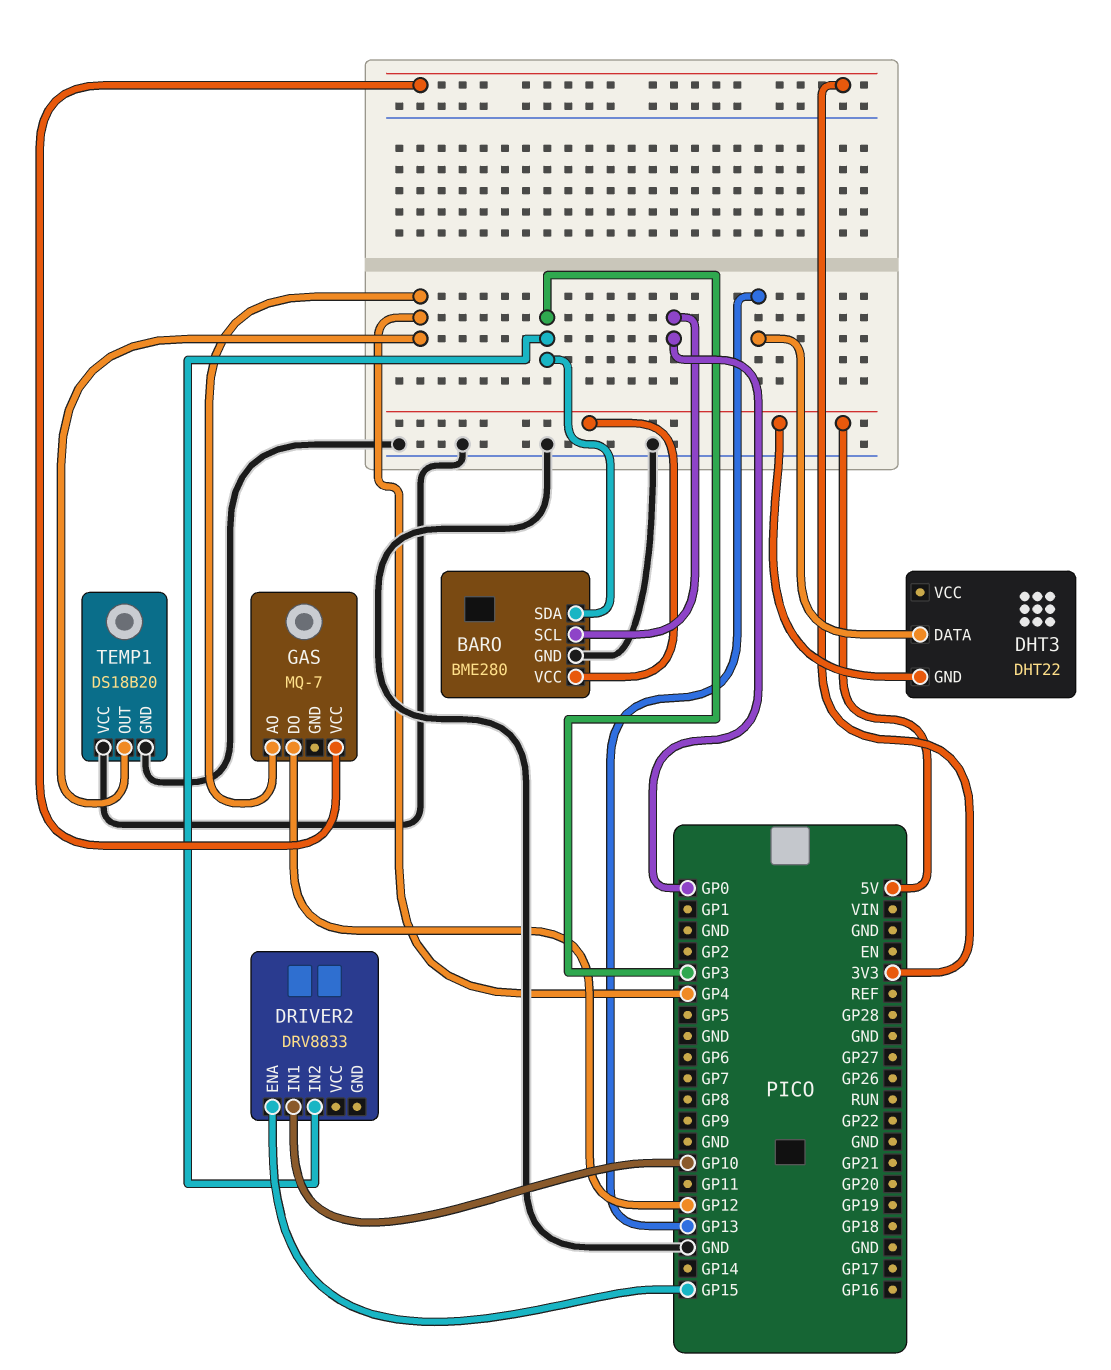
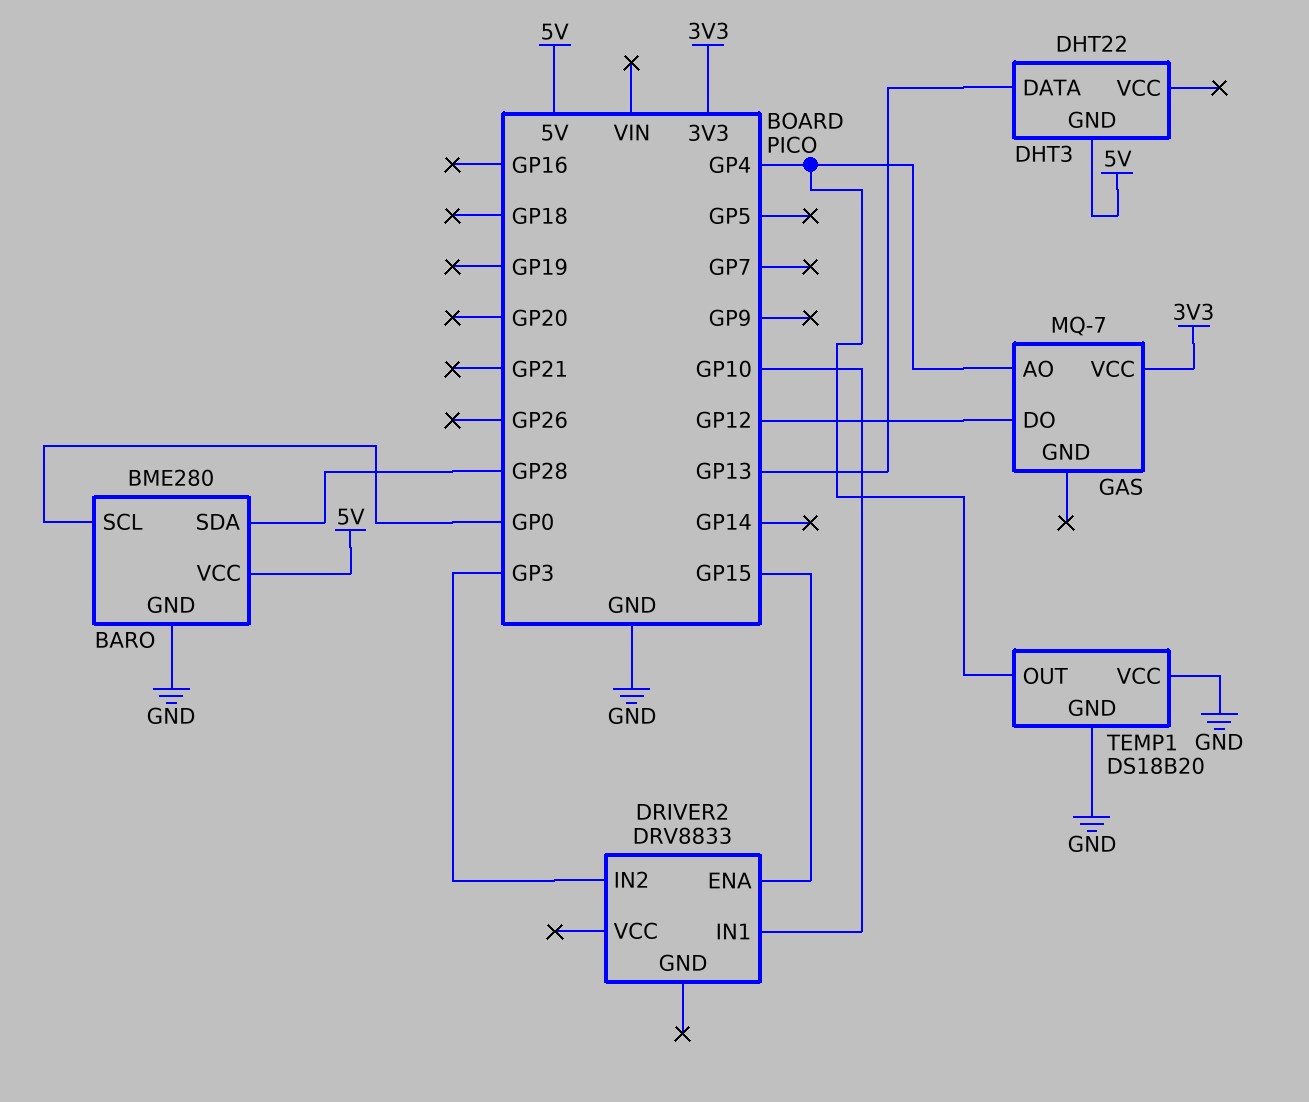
BARO pin SDA: GP3 -> GP28

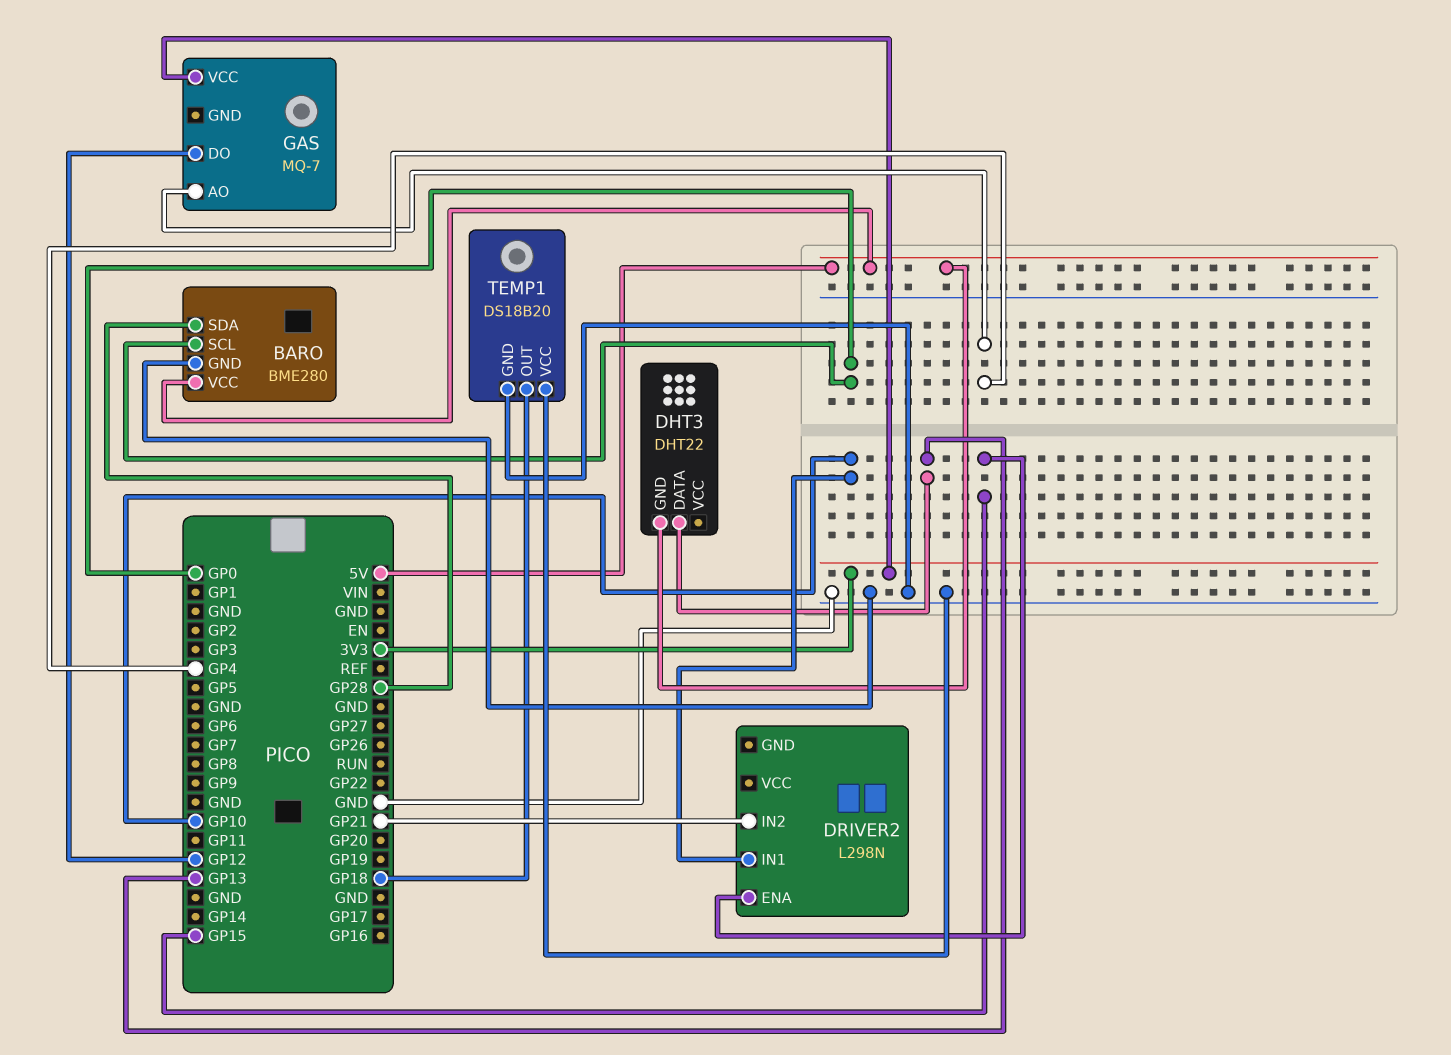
DRIVER2: DRV8833 -> L298N
DRIVER2 pin IN2: GP3 -> GP21
TEMP1 pin OUT: GP4 -> GP18

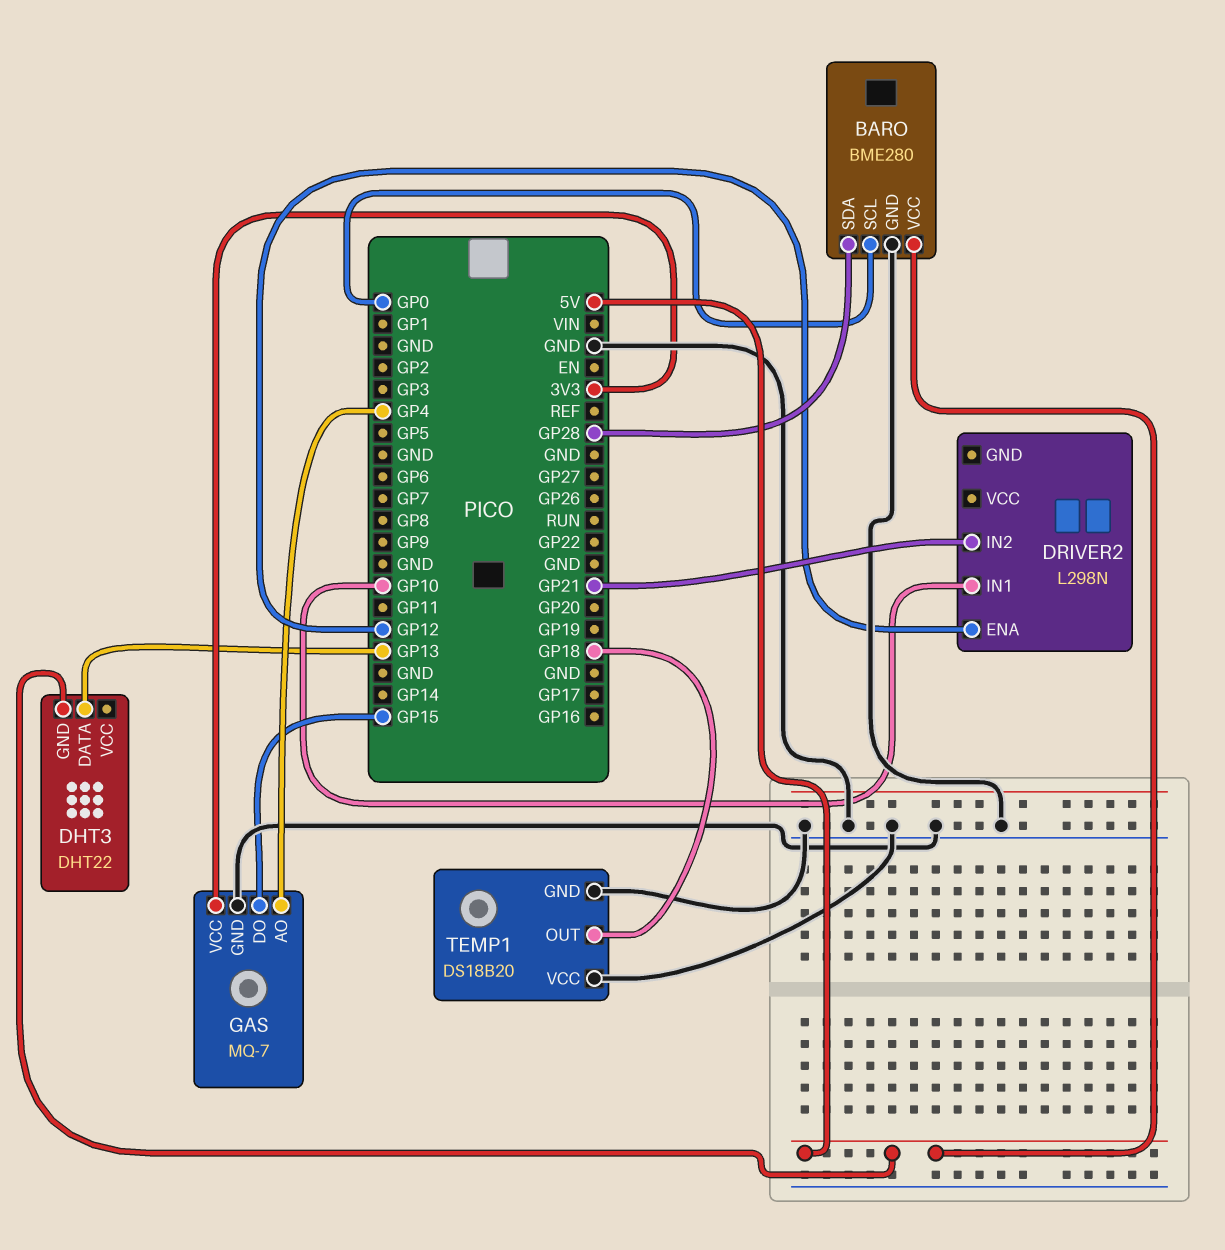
DRIVER2 pin ENA: GP15 -> GP12
GAS pin DO: GP12 -> GP15
GAS pin GND: none -> GND

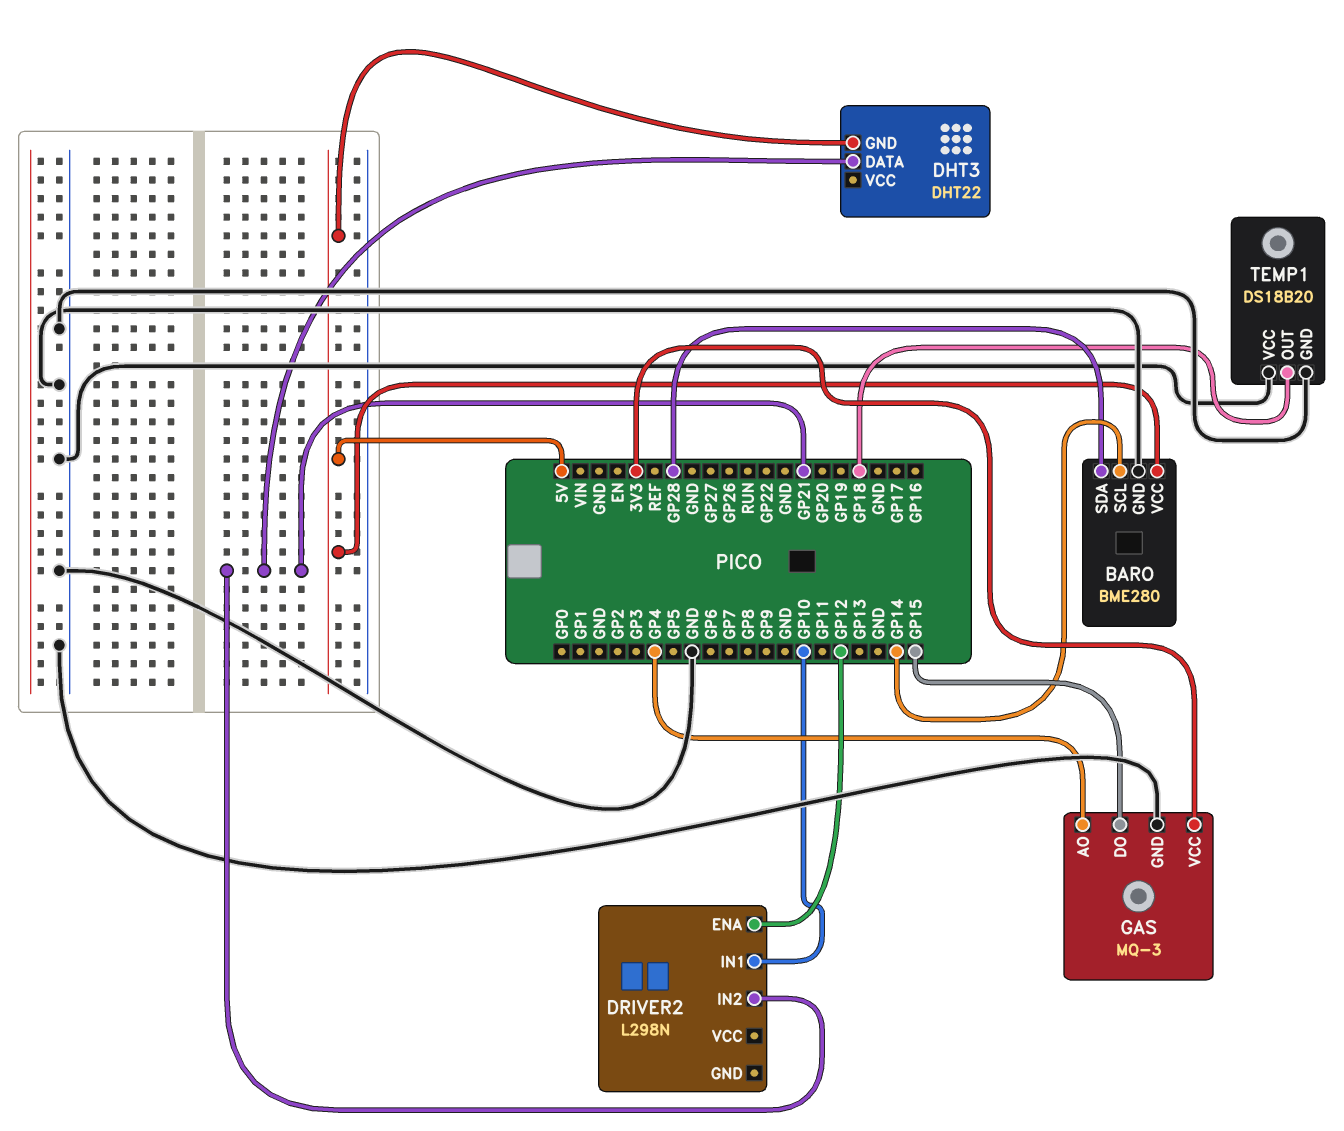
BARO pin SCL: GP0 -> GP14
DHT3 pin DATA: GP13 -> GP21
GAS: MQ-7 -> MQ-3

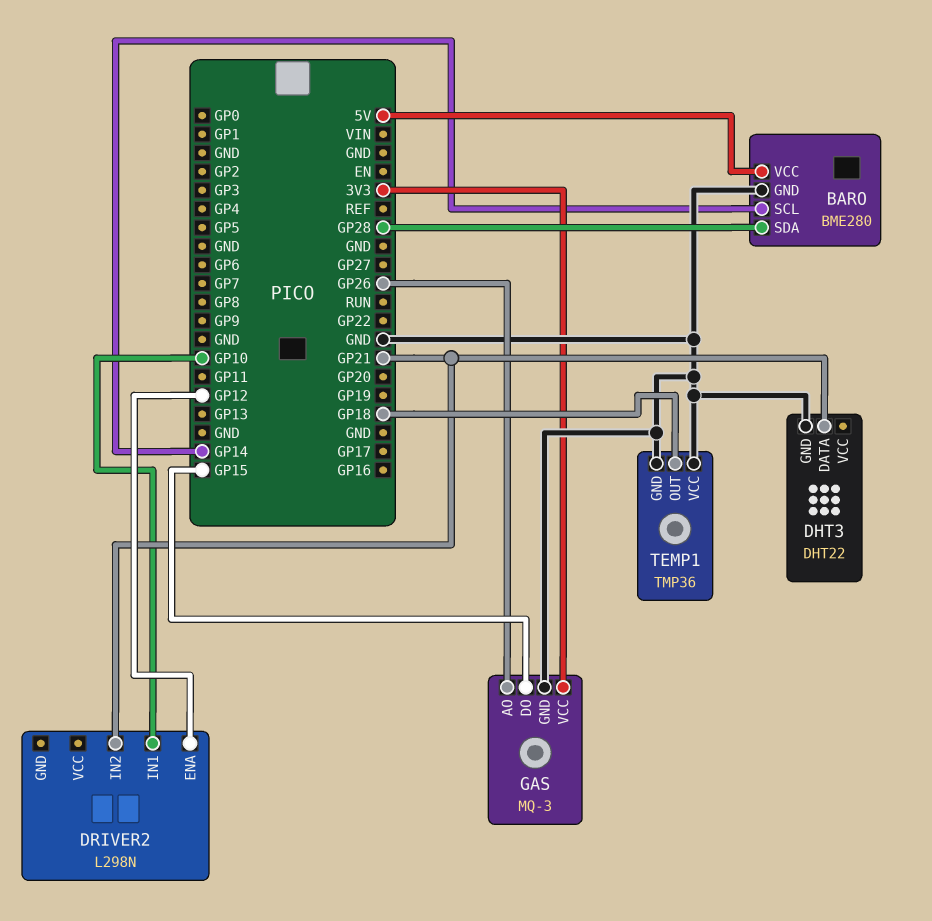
DHT3 pin GND: 5V -> GND
GAS pin AO: GP4 -> GP26
TEMP1: DS18B20 -> TMP36

